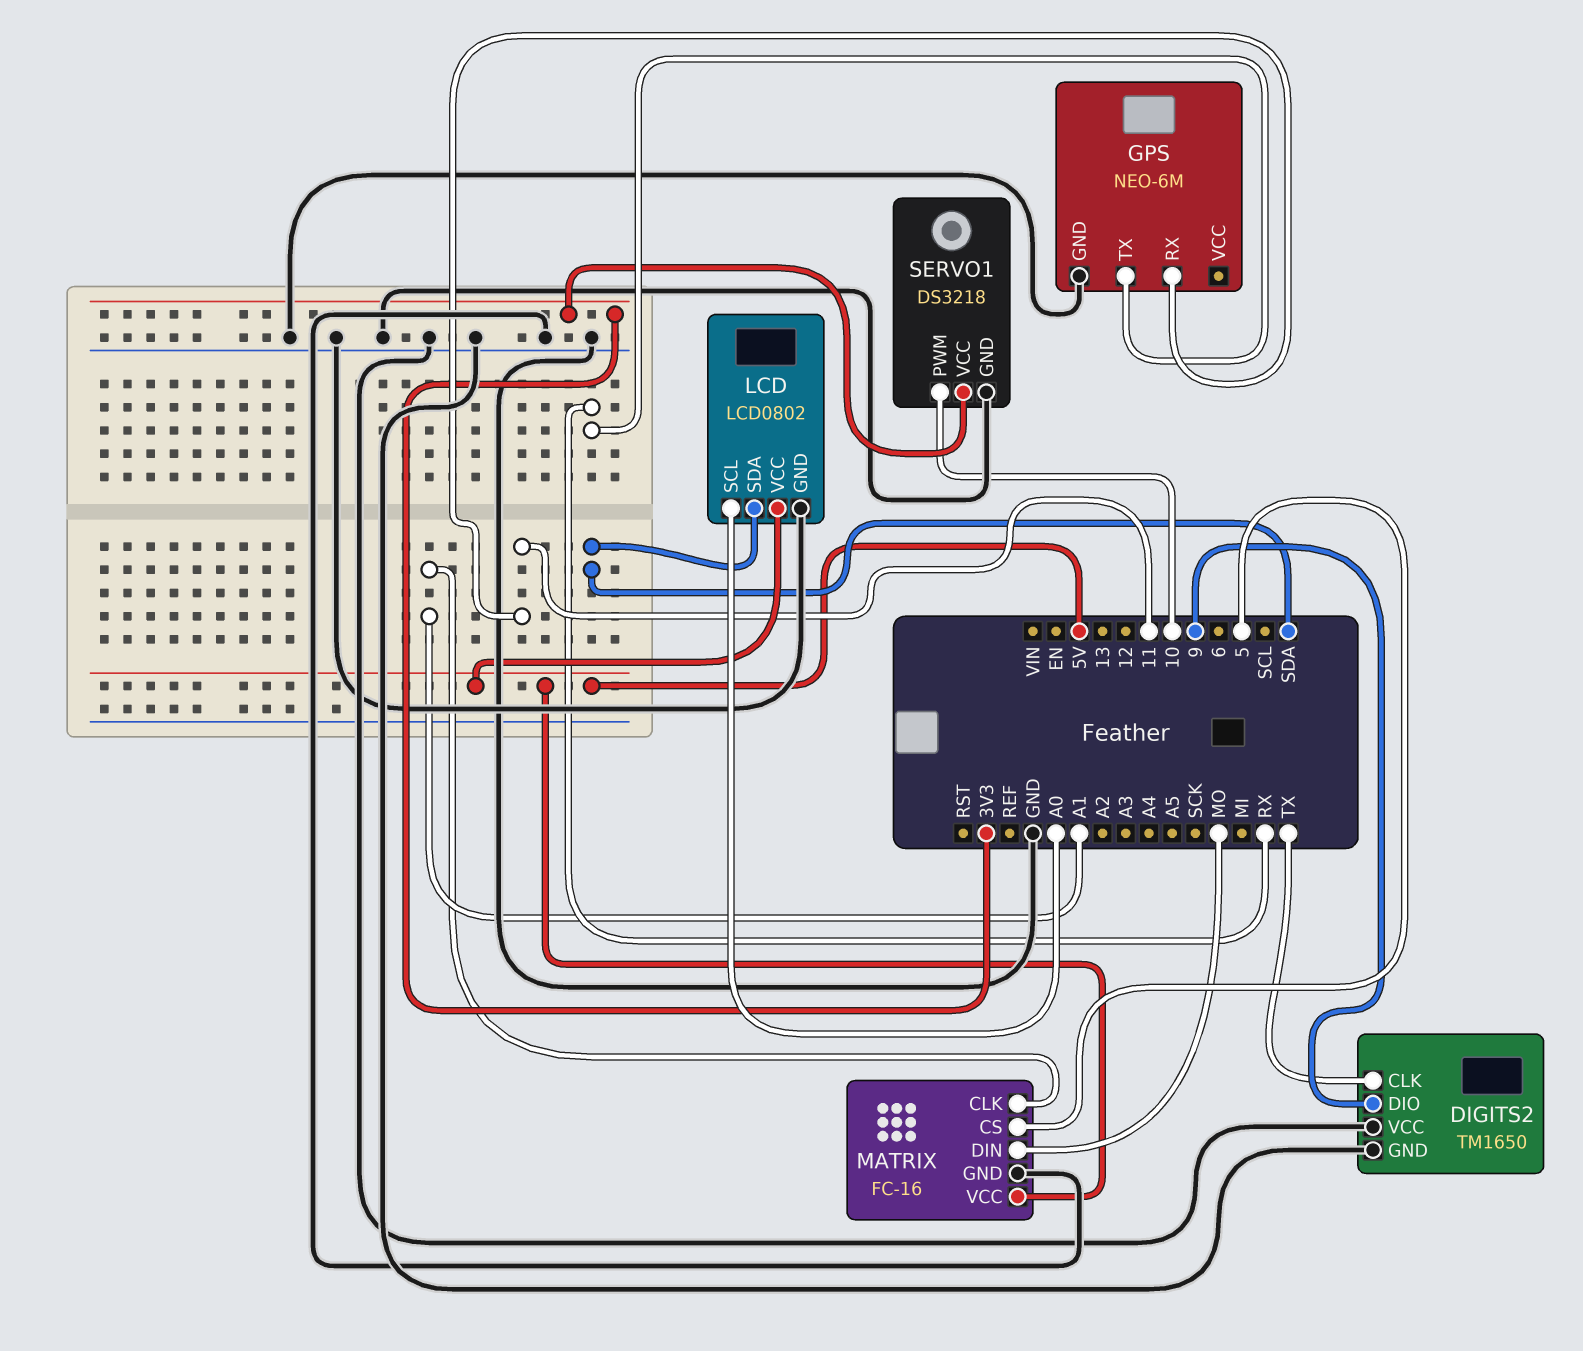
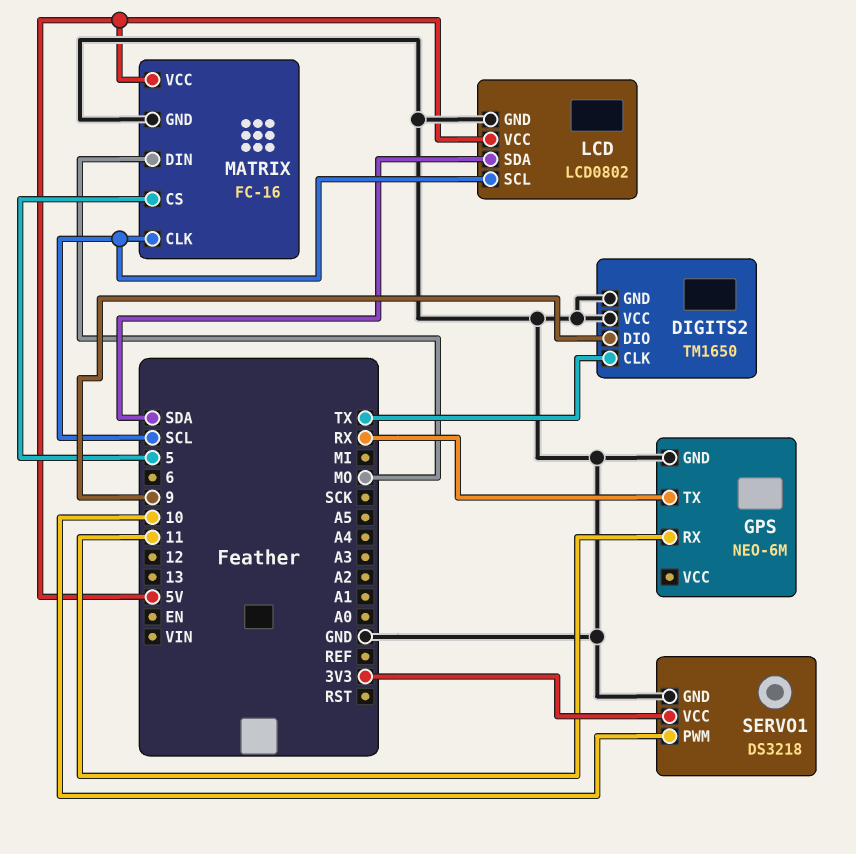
LCD pin SCL: A0 -> SCL
MATRIX pin CLK: A1 -> SCL

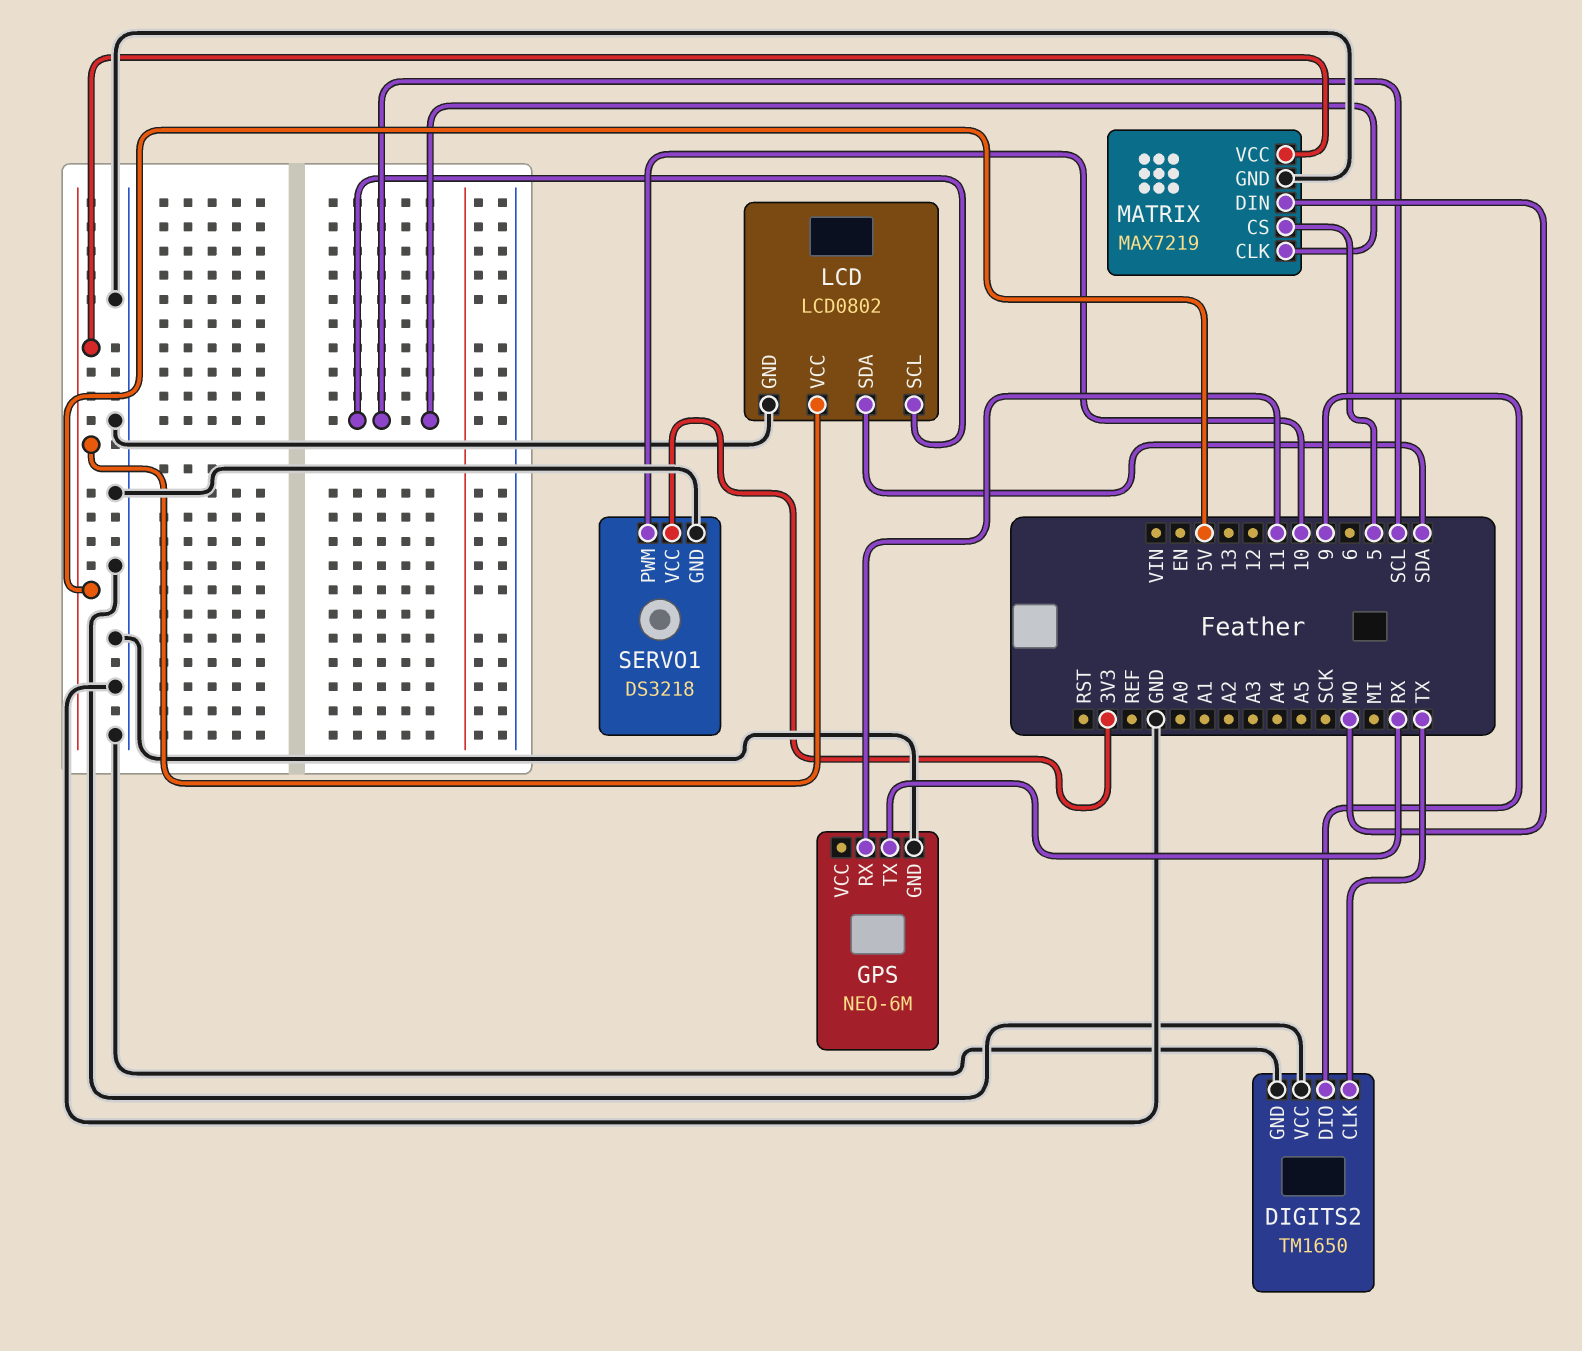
MATRIX: FC-16 -> MAX7219

